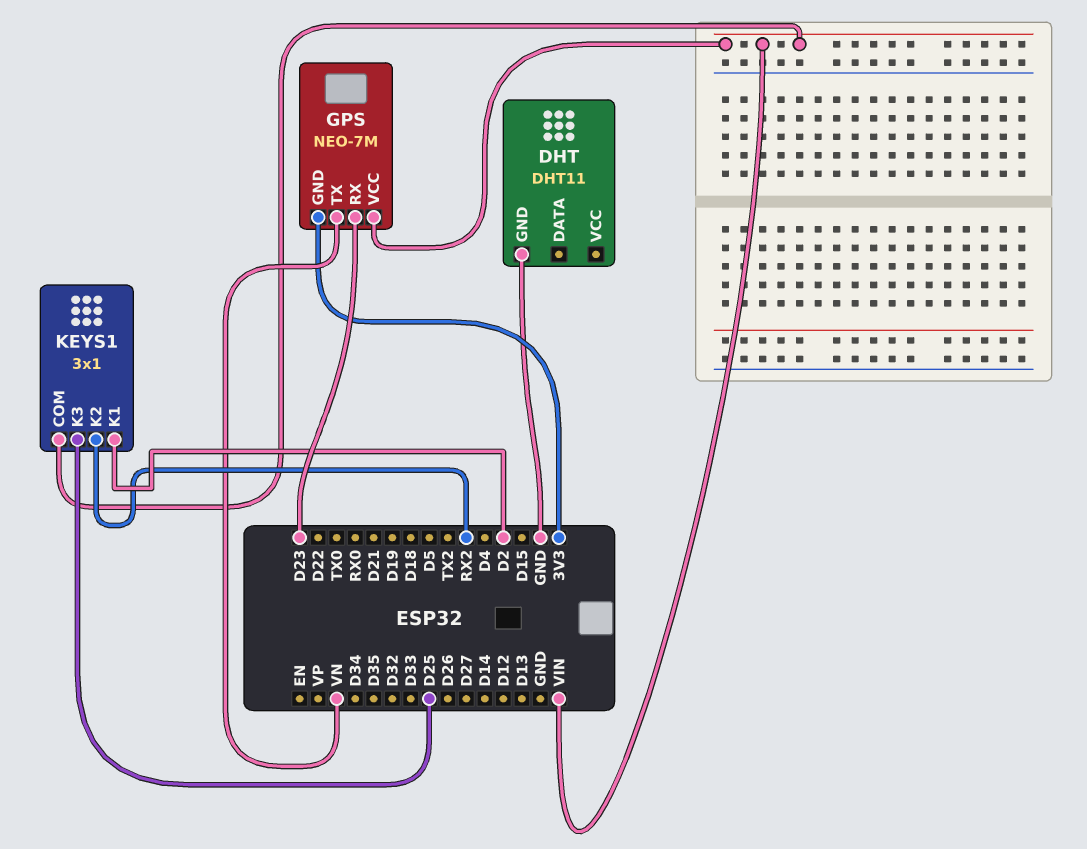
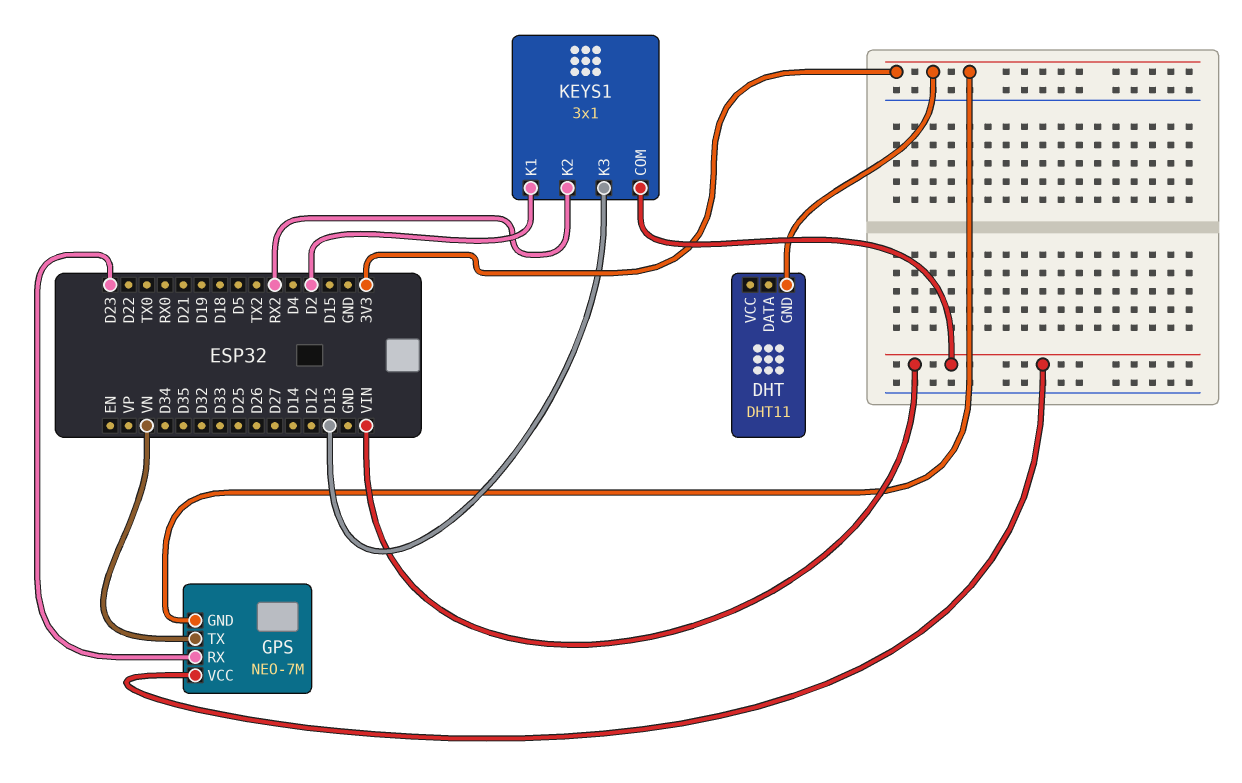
DHT pin GND: GND -> 3V3
KEYS1 pin K3: D25 -> D13

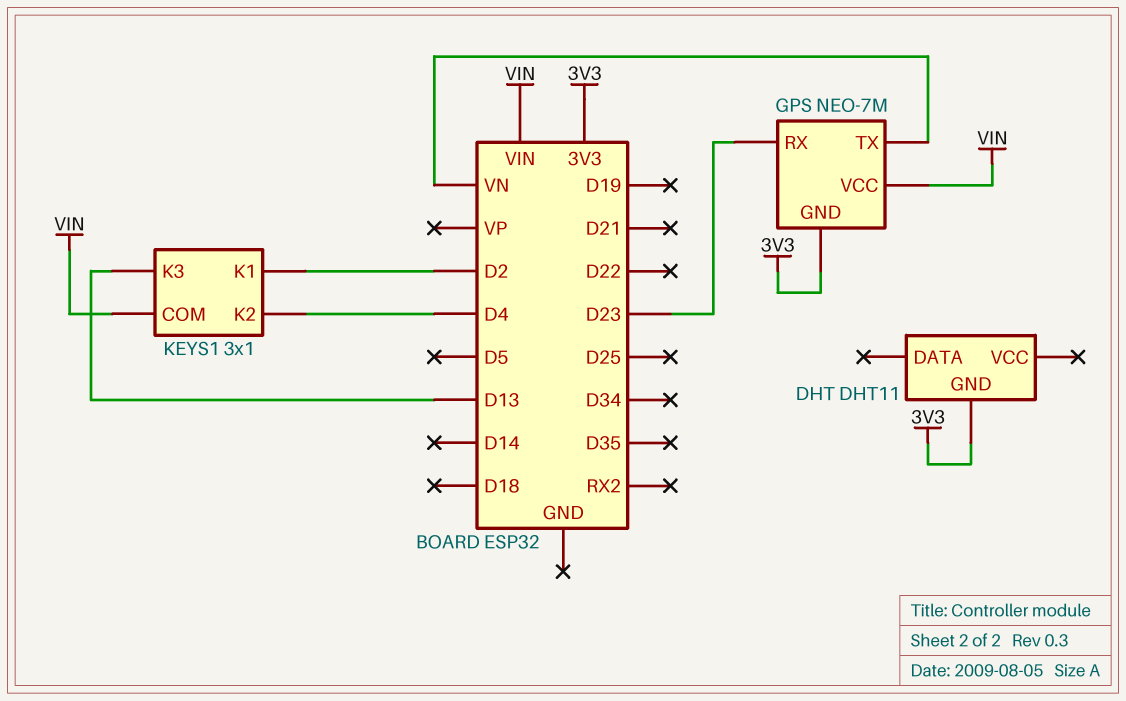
KEYS1 pin K2: RX2 -> D4

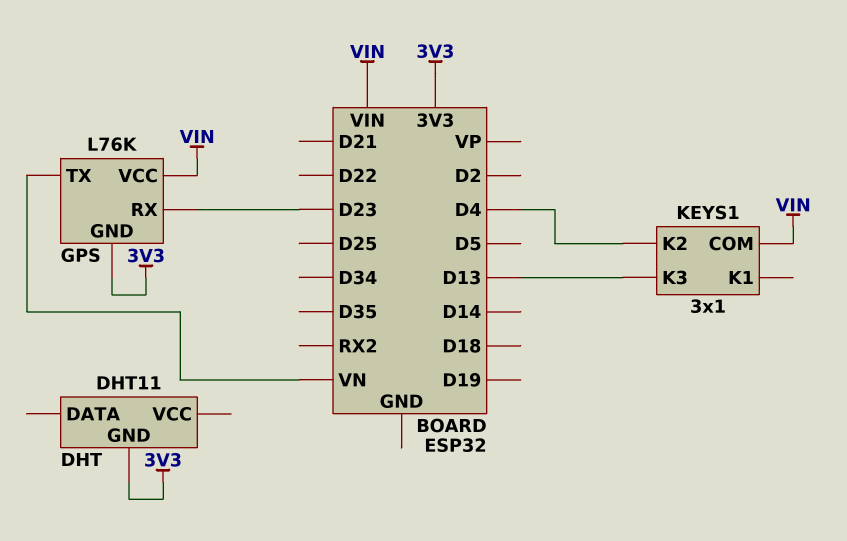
GPS: NEO-7M -> L76K
KEYS1 pin K1: D2 -> none

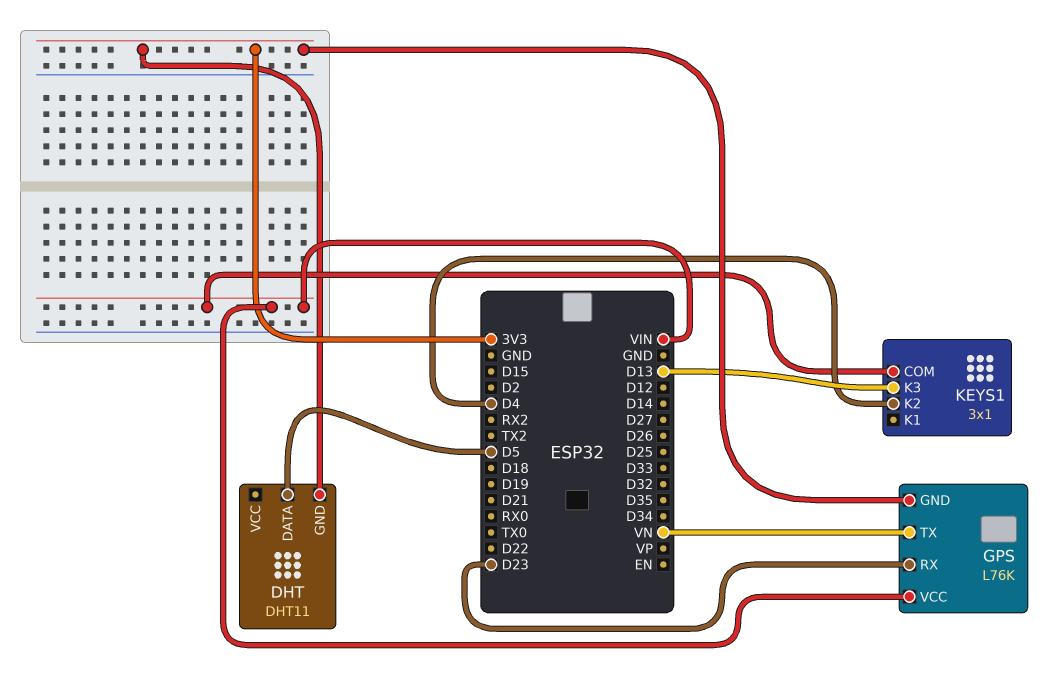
DHT pin DATA: none -> D5

